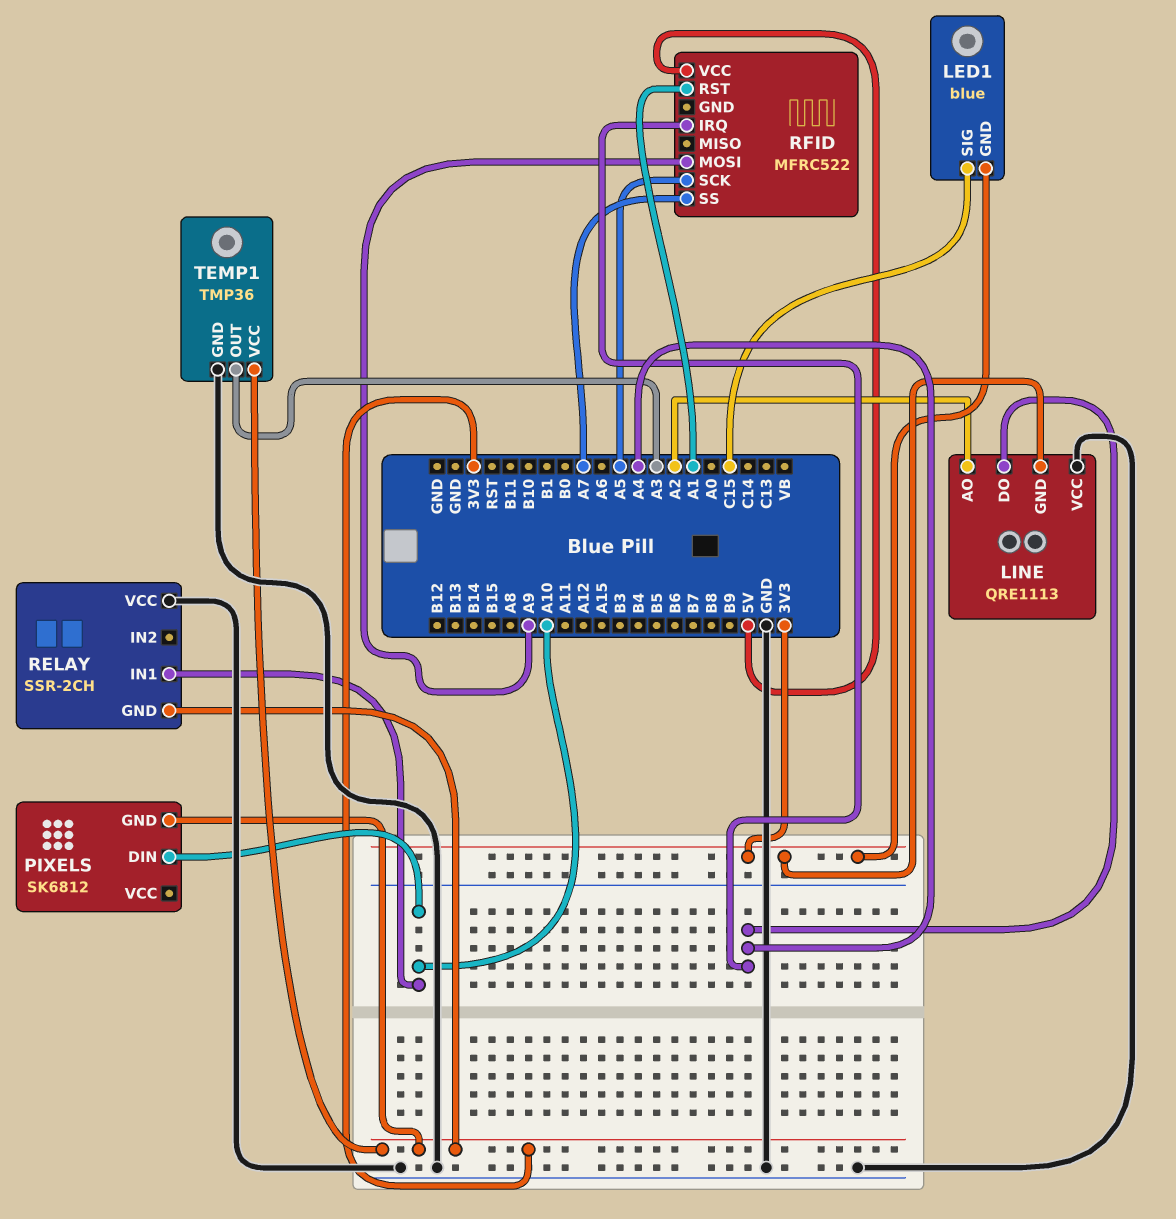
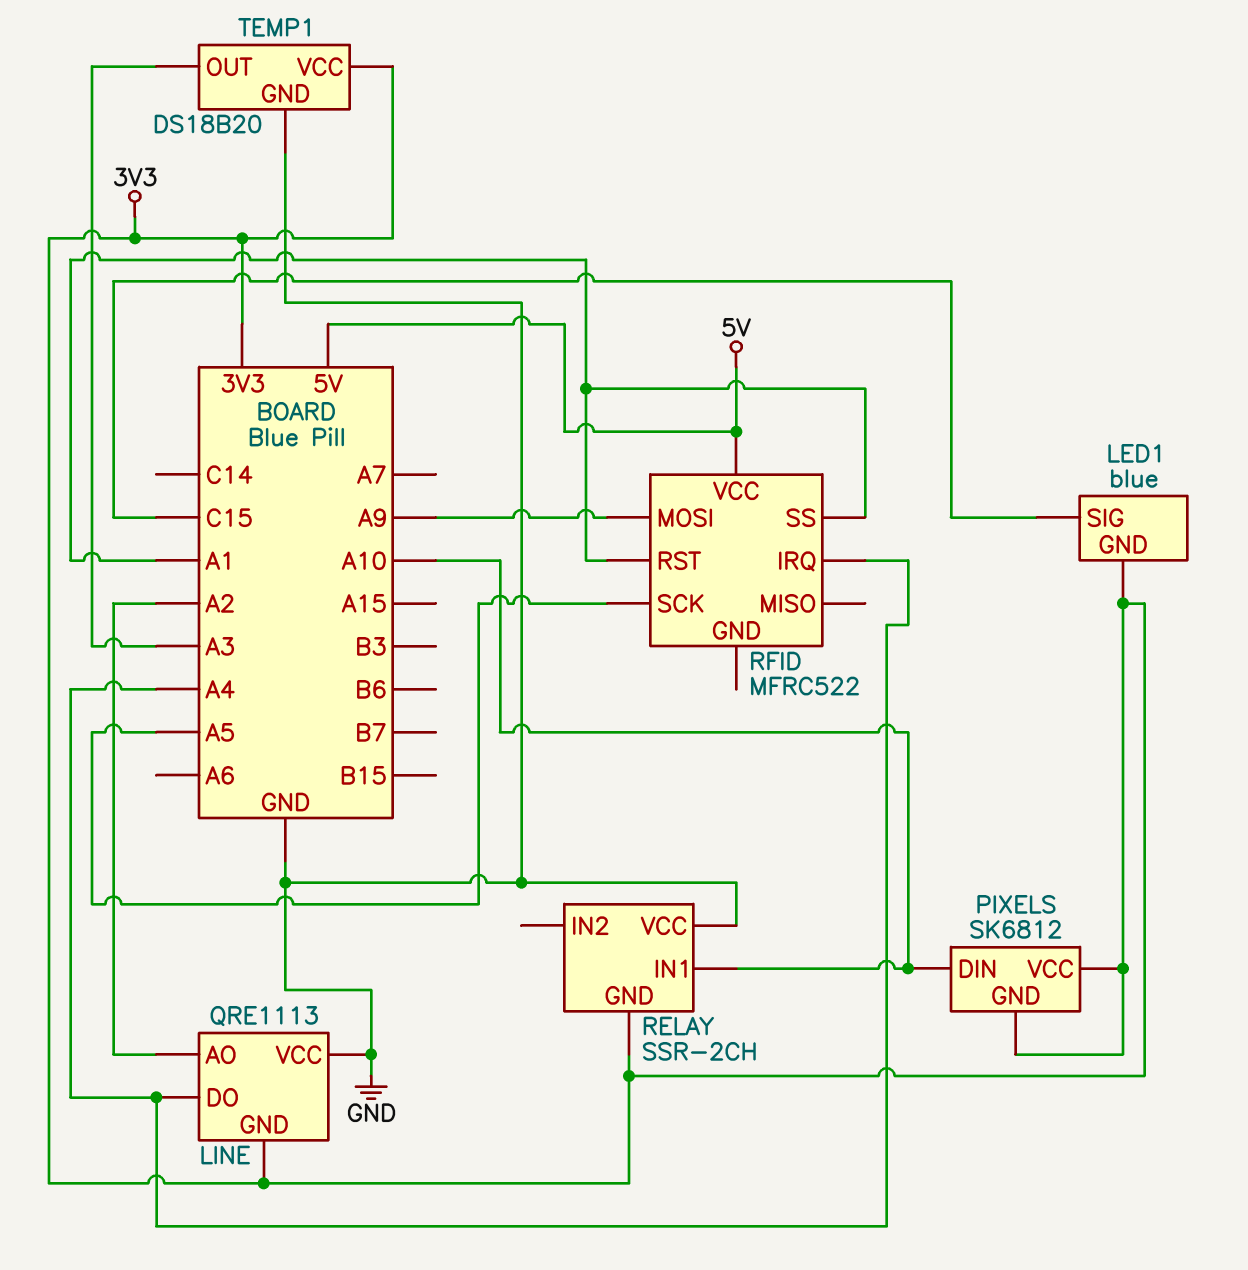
PIXELS pin VCC: none -> 3V3
RFID pin SS: A7 -> A1
TEMP1: TMP36 -> DS18B20

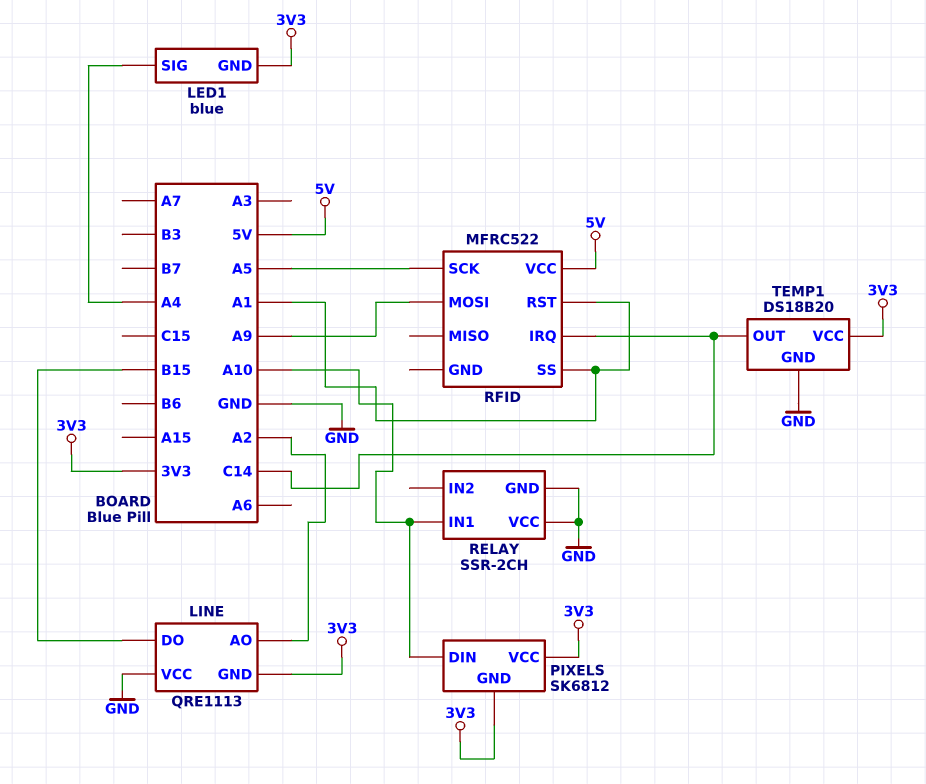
LED1 pin SIG: C15 -> A4
LINE pin DO: A4 -> B15
RELAY pin GND: 3V3 -> GND
RFID pin IRQ: A4 -> C14
TEMP1 pin OUT: A3 -> C14

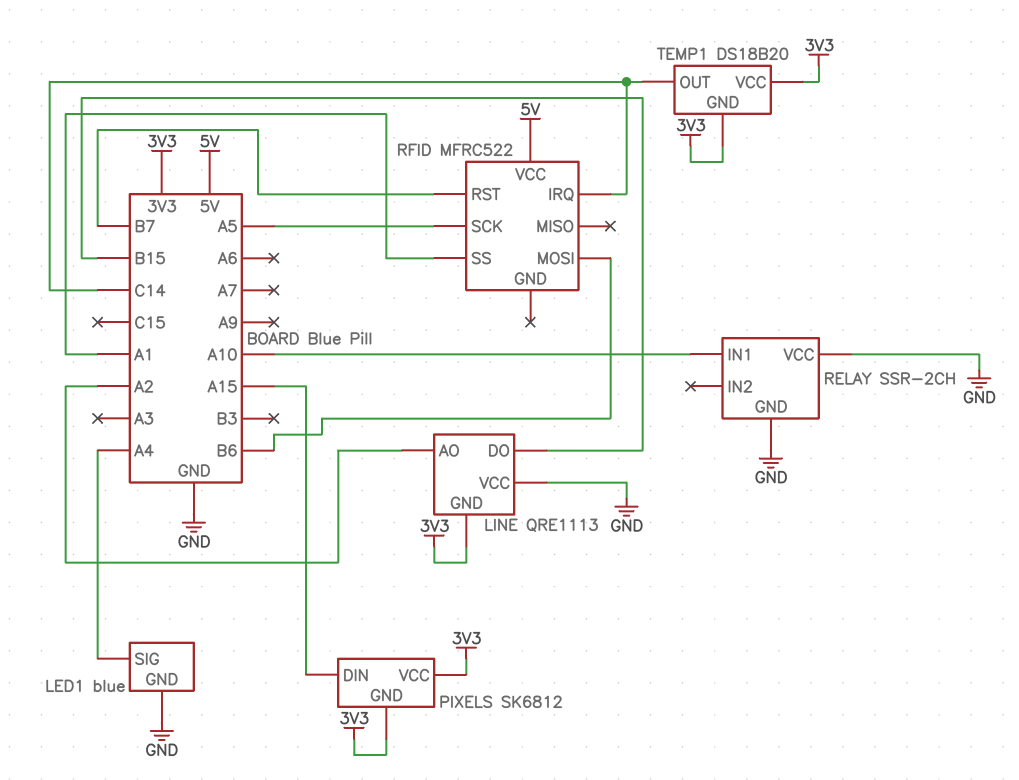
LED1 pin GND: 3V3 -> GND
PIXELS pin DIN: A10 -> A15
RFID pin MOSI: A9 -> B6
RFID pin RST: A1 -> B7
TEMP1 pin GND: GND -> 3V3

